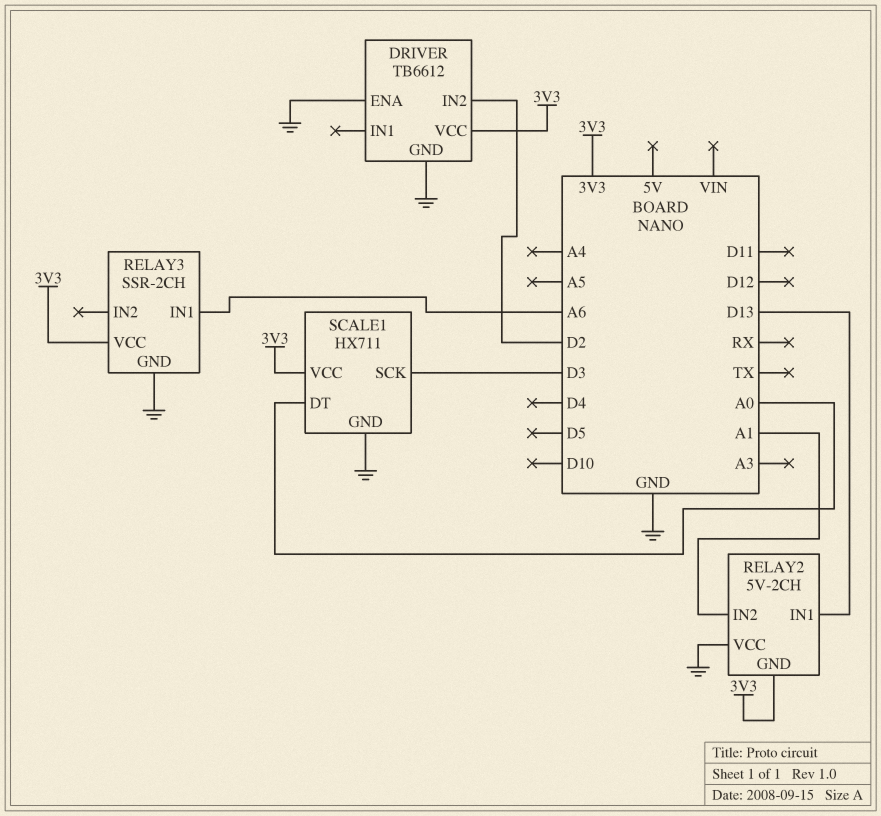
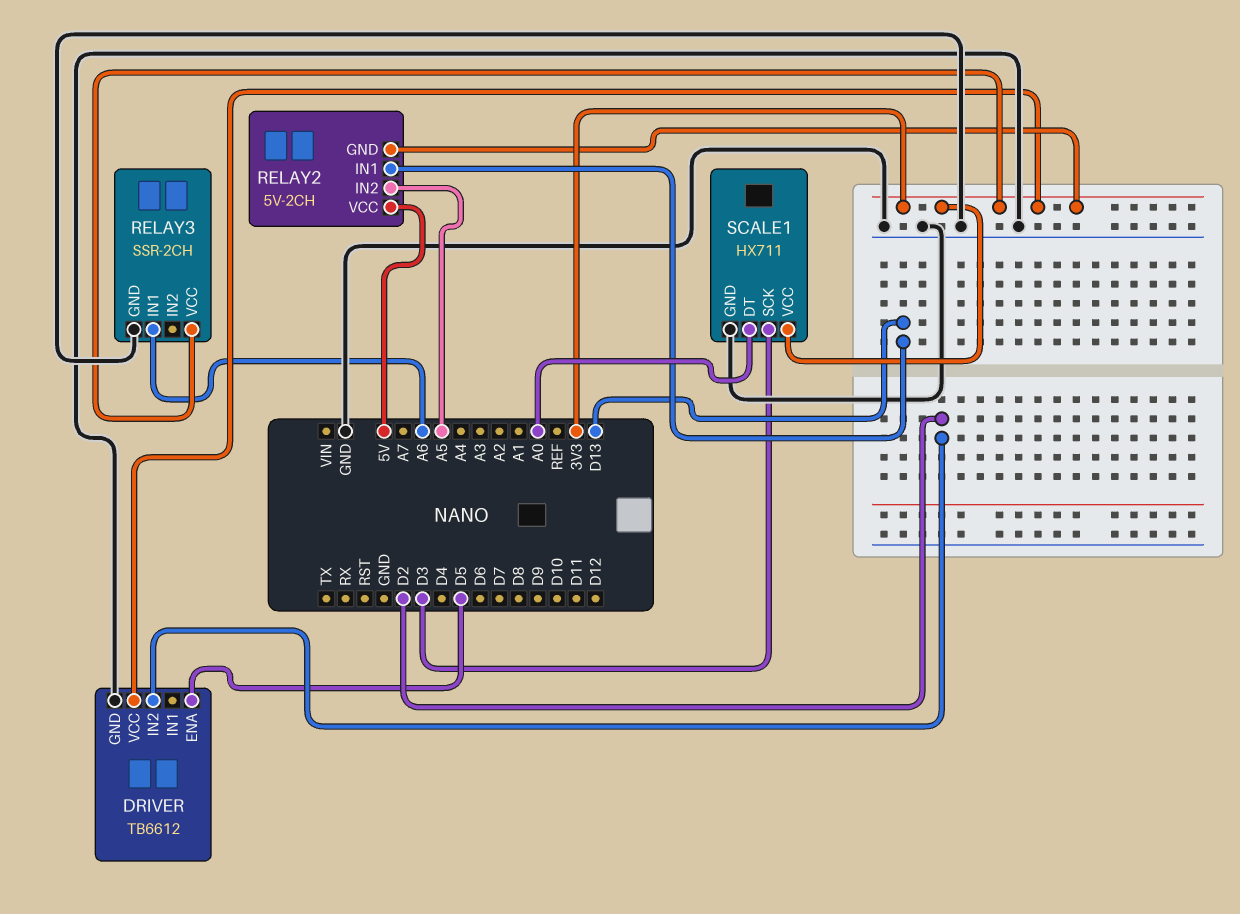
DRIVER pin ENA: GND -> D5
RELAY2 pin IN2: A1 -> A5
RELAY2 pin VCC: GND -> 5V

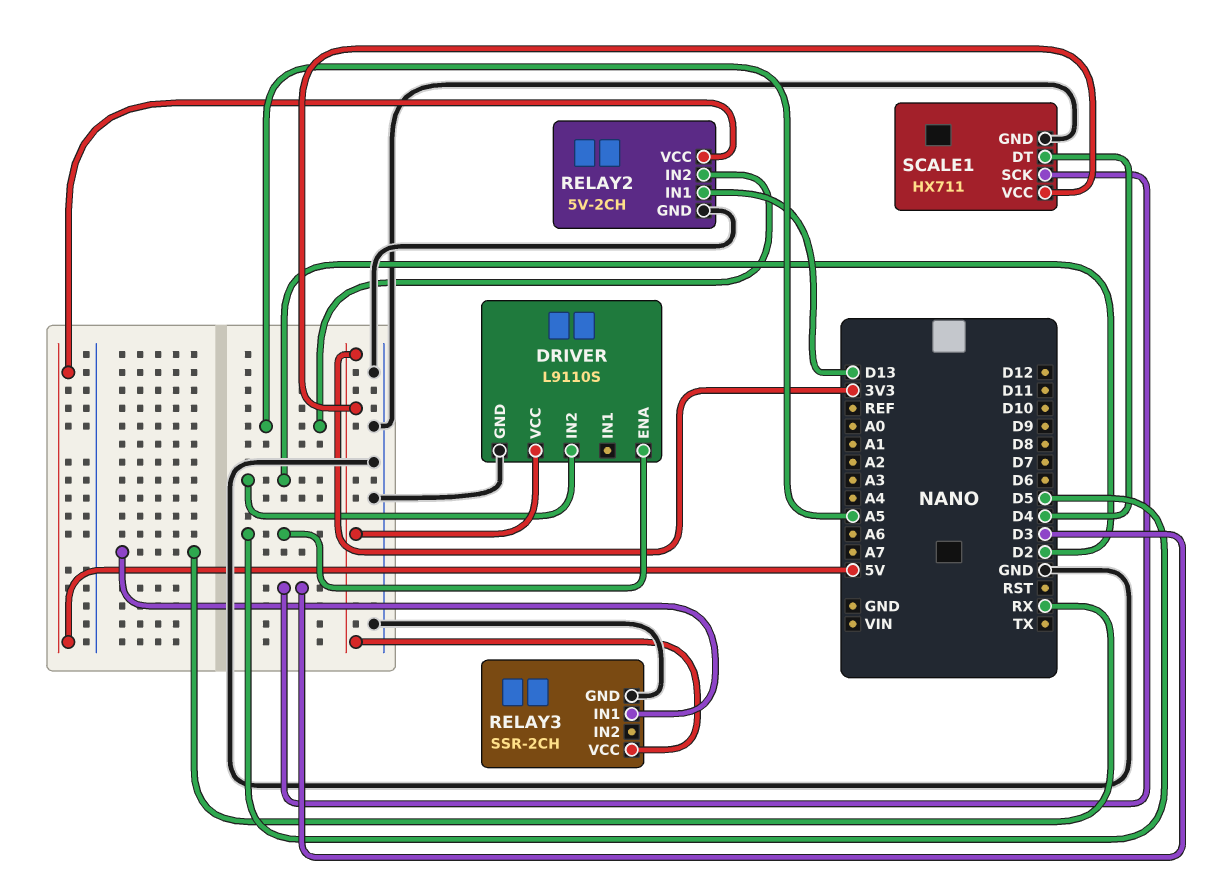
DRIVER: TB6612 -> L9110S
RELAY2 pin GND: 3V3 -> GND
RELAY3 pin IN1: A6 -> RX
SCALE1 pin DT: A0 -> D4

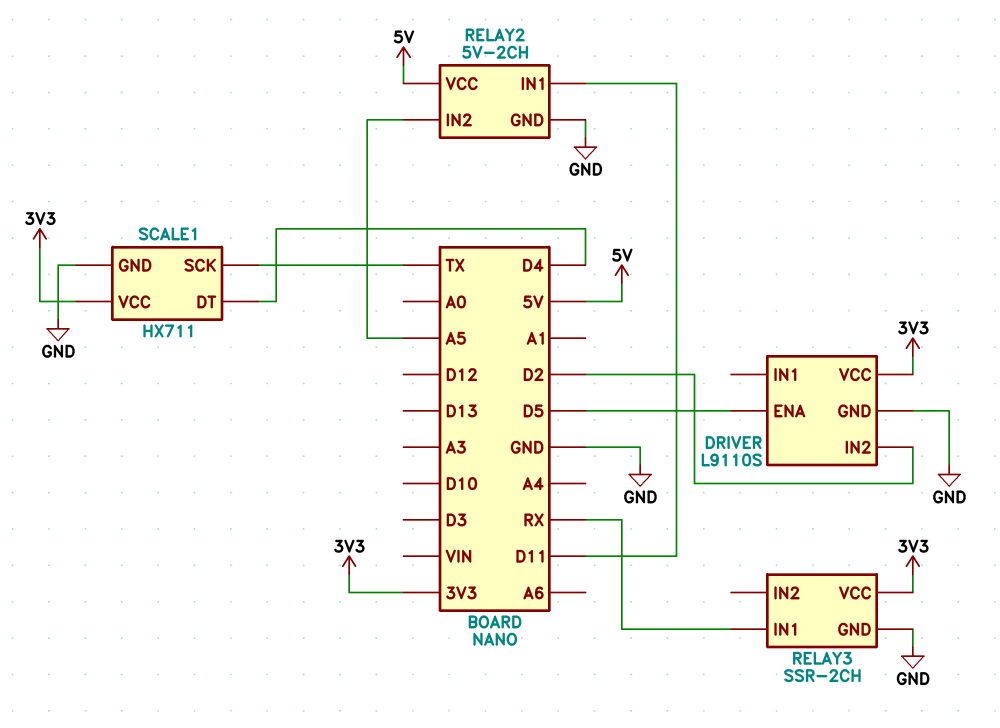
RELAY2 pin IN1: D13 -> D11
SCALE1 pin SCK: D3 -> TX

